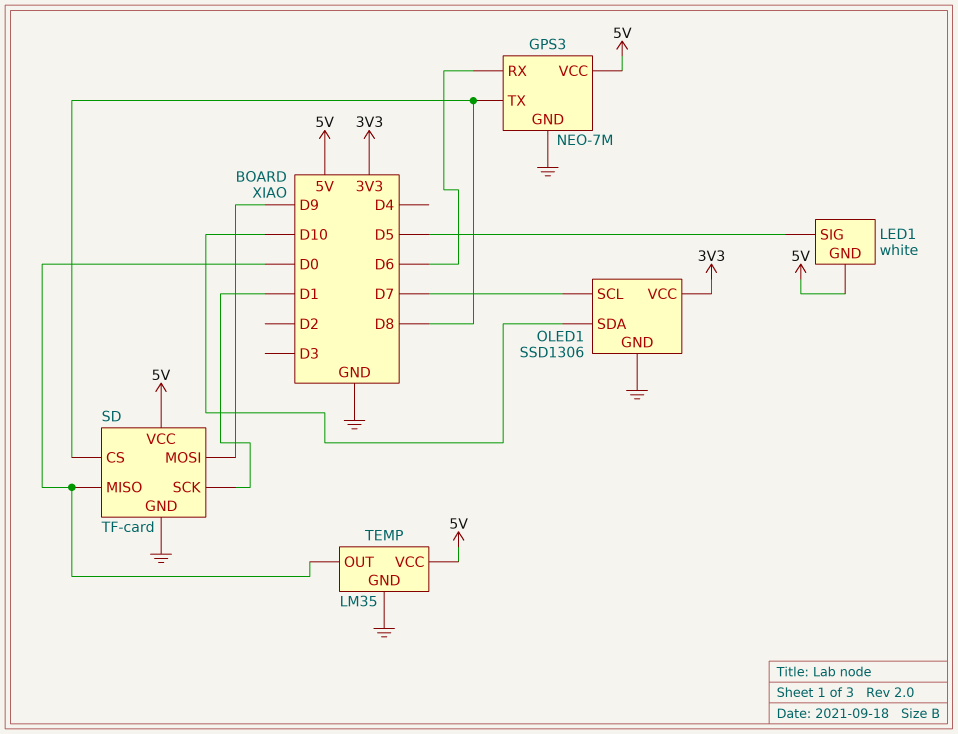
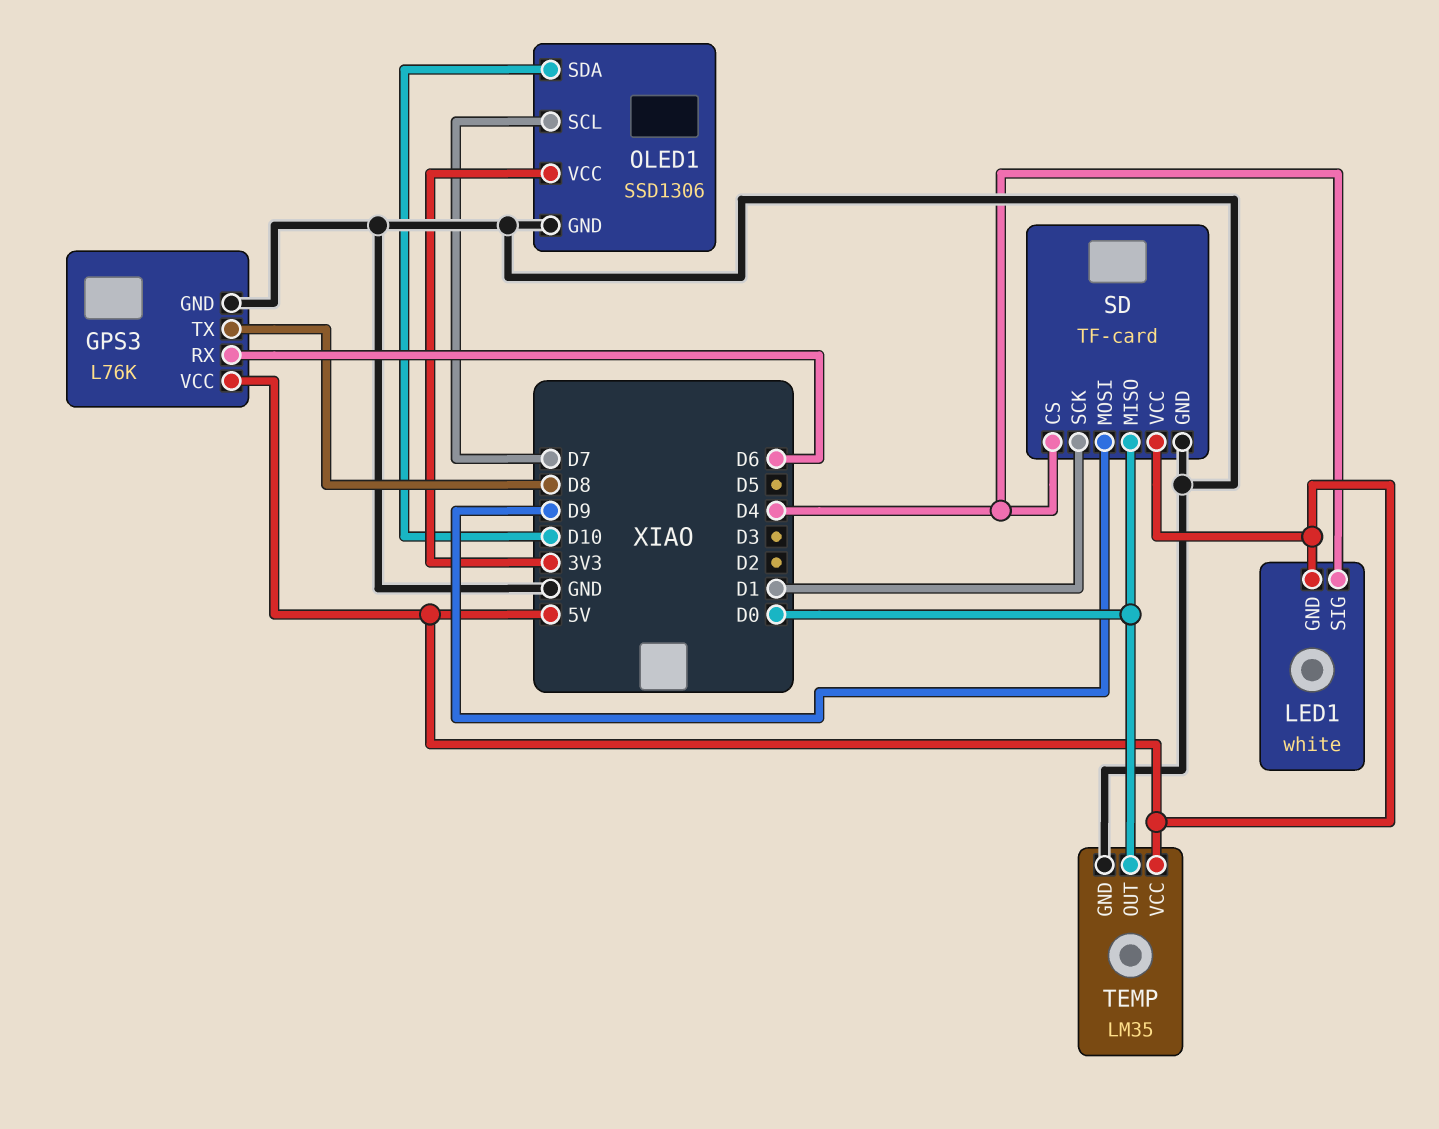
GPS3: NEO-7M -> L76K
LED1 pin SIG: D5 -> D4
SD pin CS: D8 -> D4

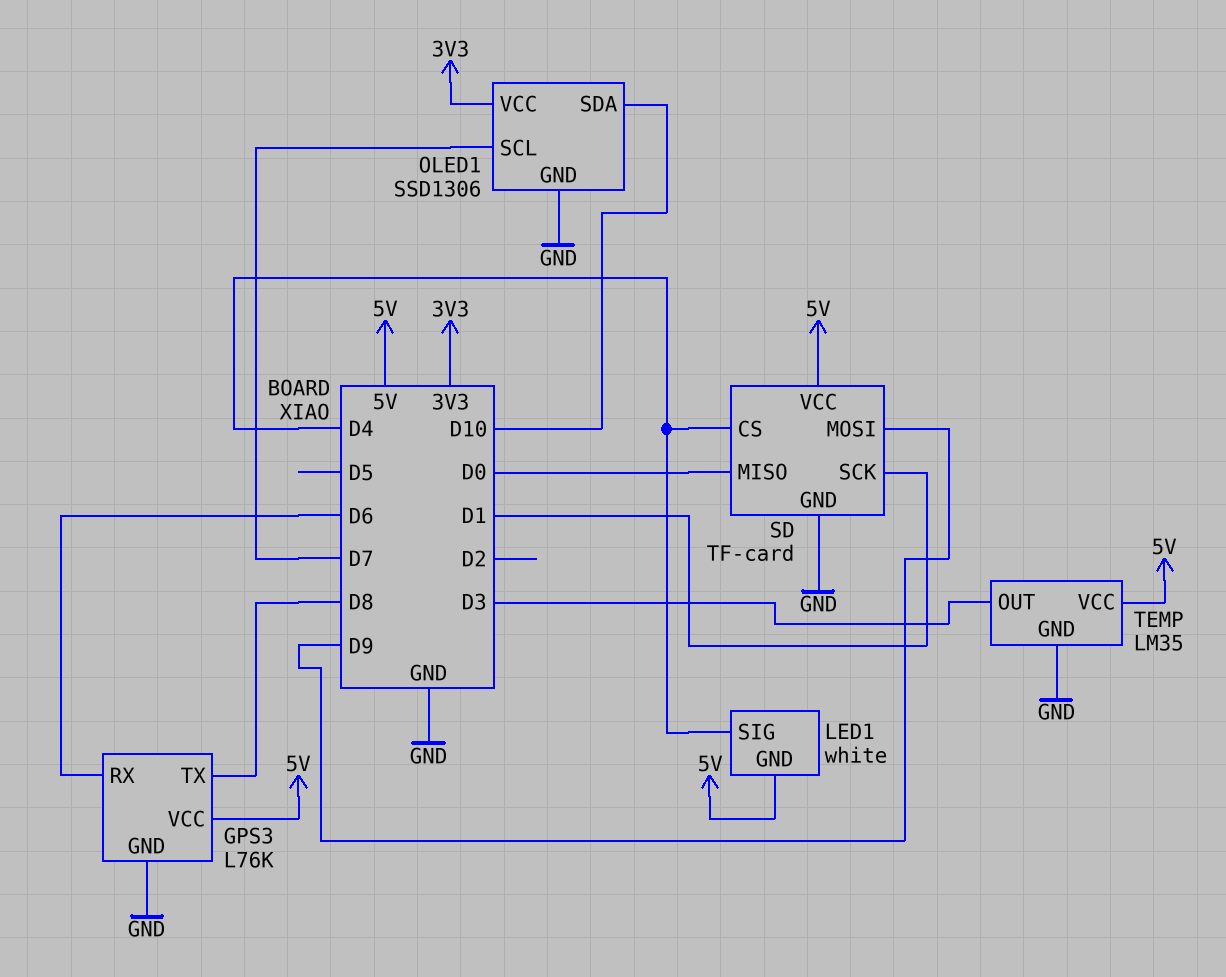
TEMP pin OUT: D0 -> D3

